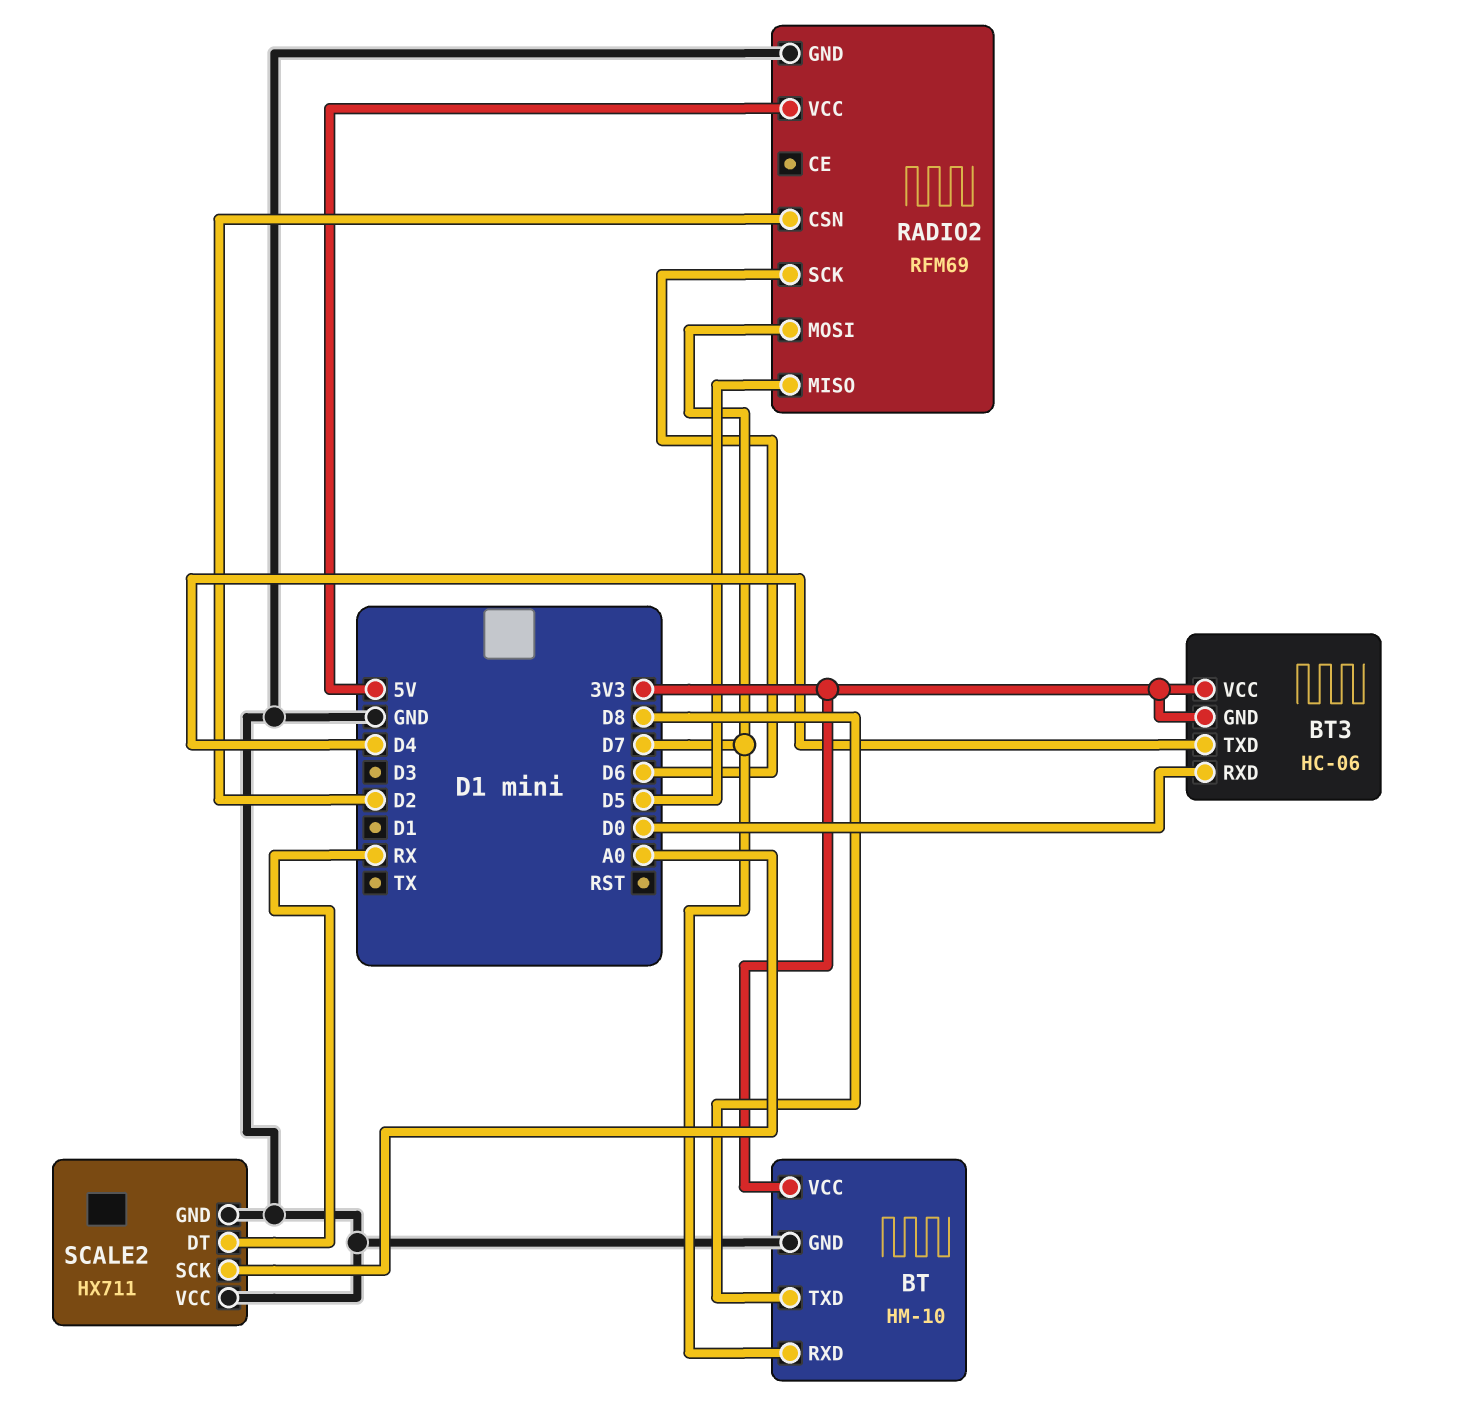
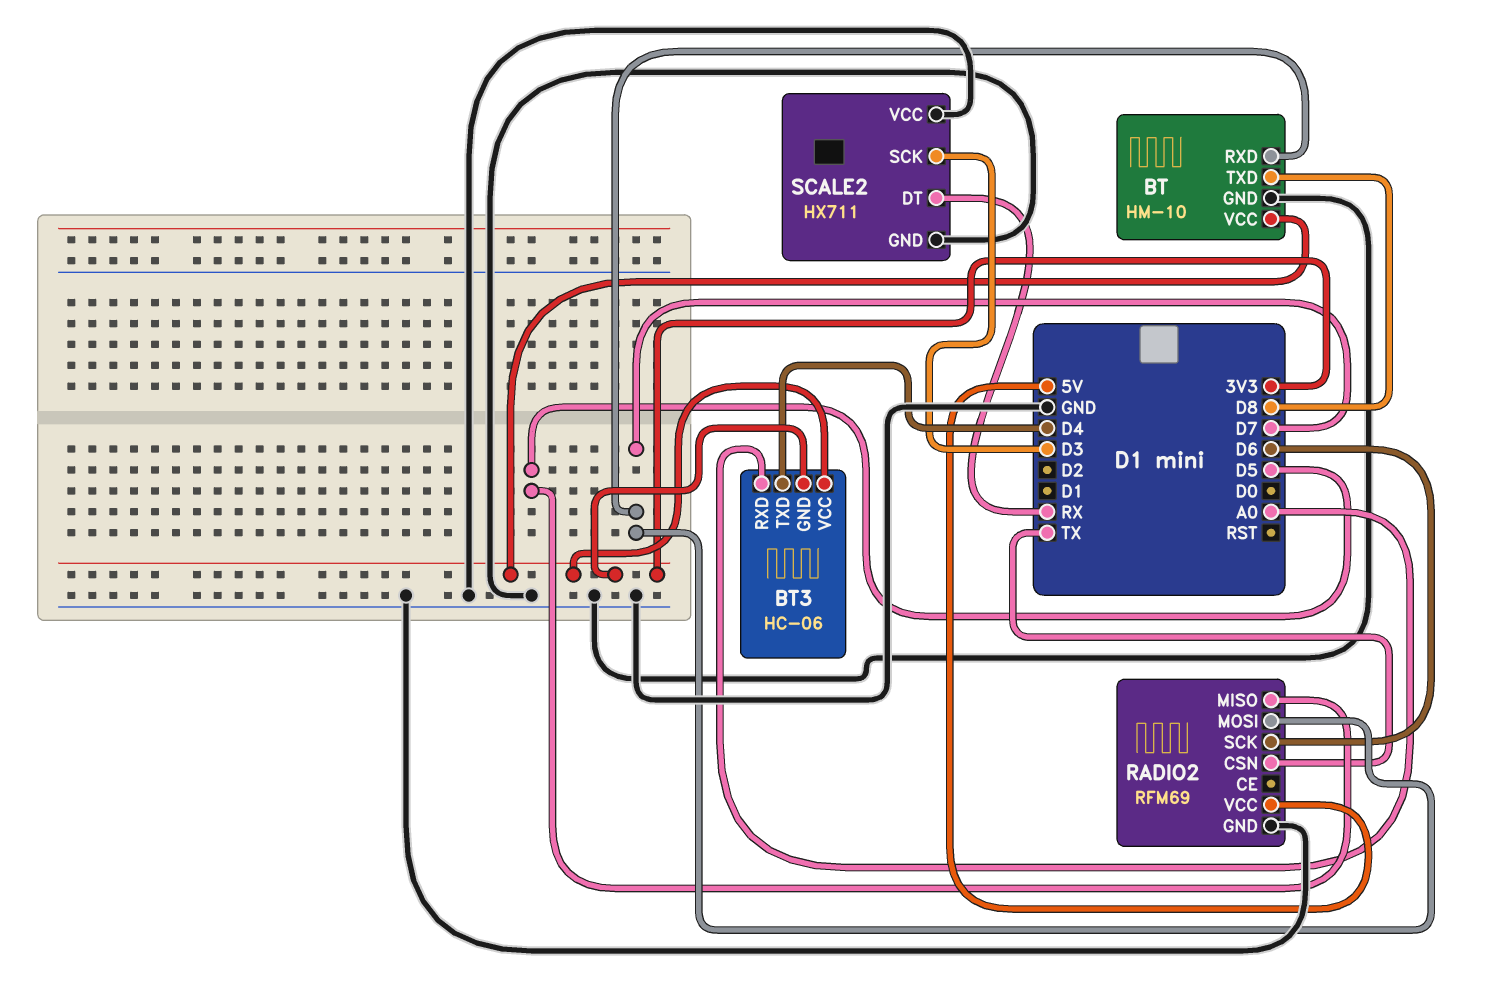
BT3 pin RXD: D0 -> A0
RADIO2 pin CSN: D2 -> TX
SCALE2 pin SCK: A0 -> D3

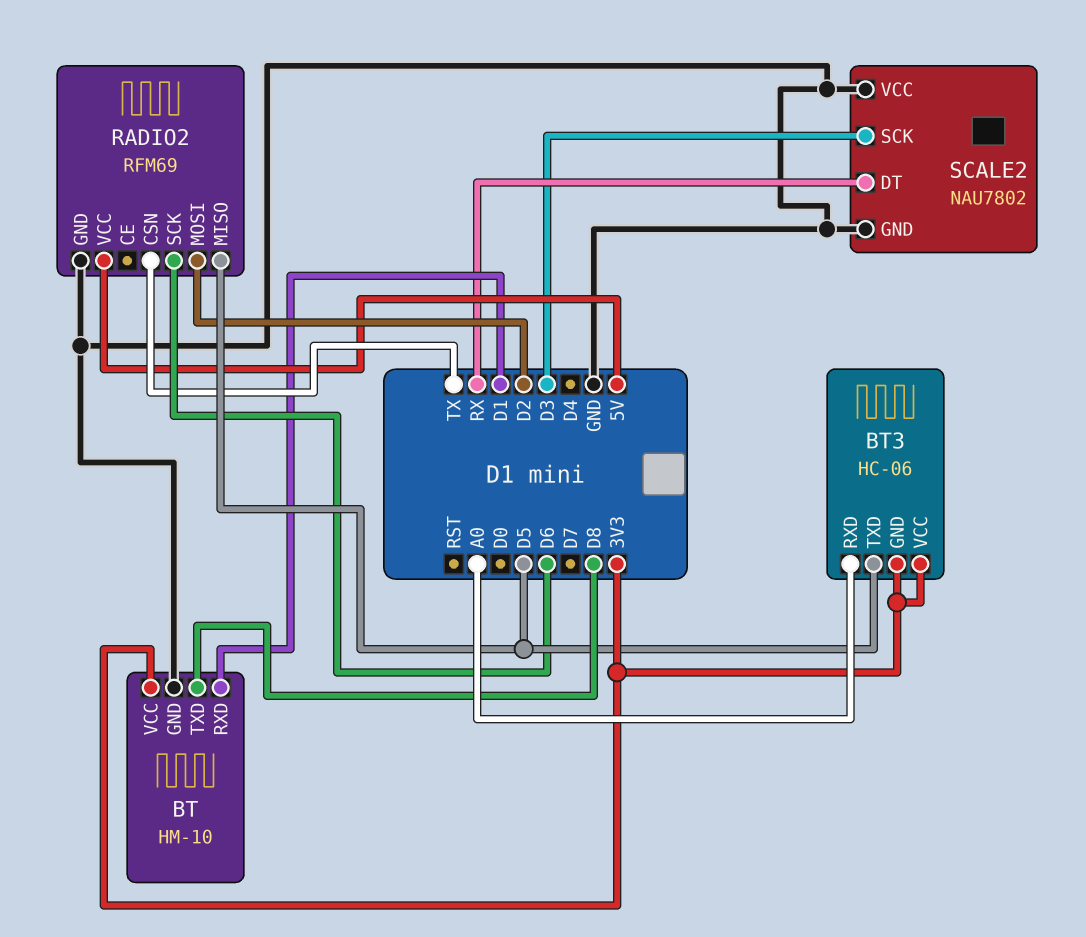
BT pin RXD: D7 -> D1
BT3 pin TXD: D4 -> D5
RADIO2 pin MOSI: D7 -> D2
SCALE2: HX711 -> NAU7802

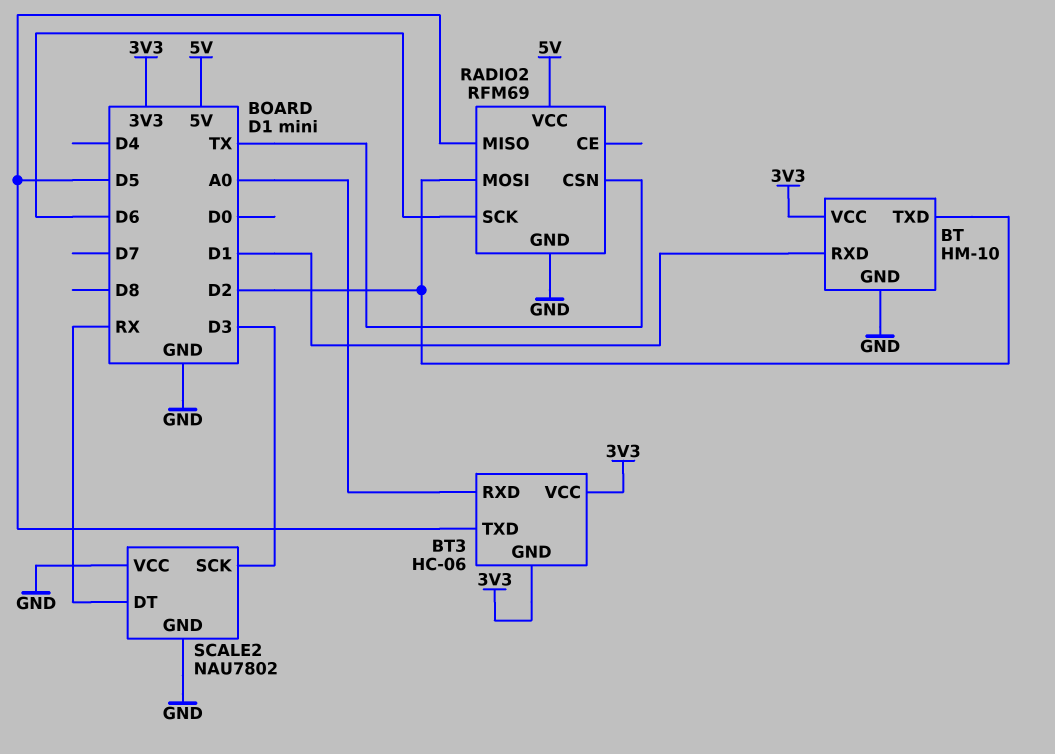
BT pin TXD: D8 -> D2

